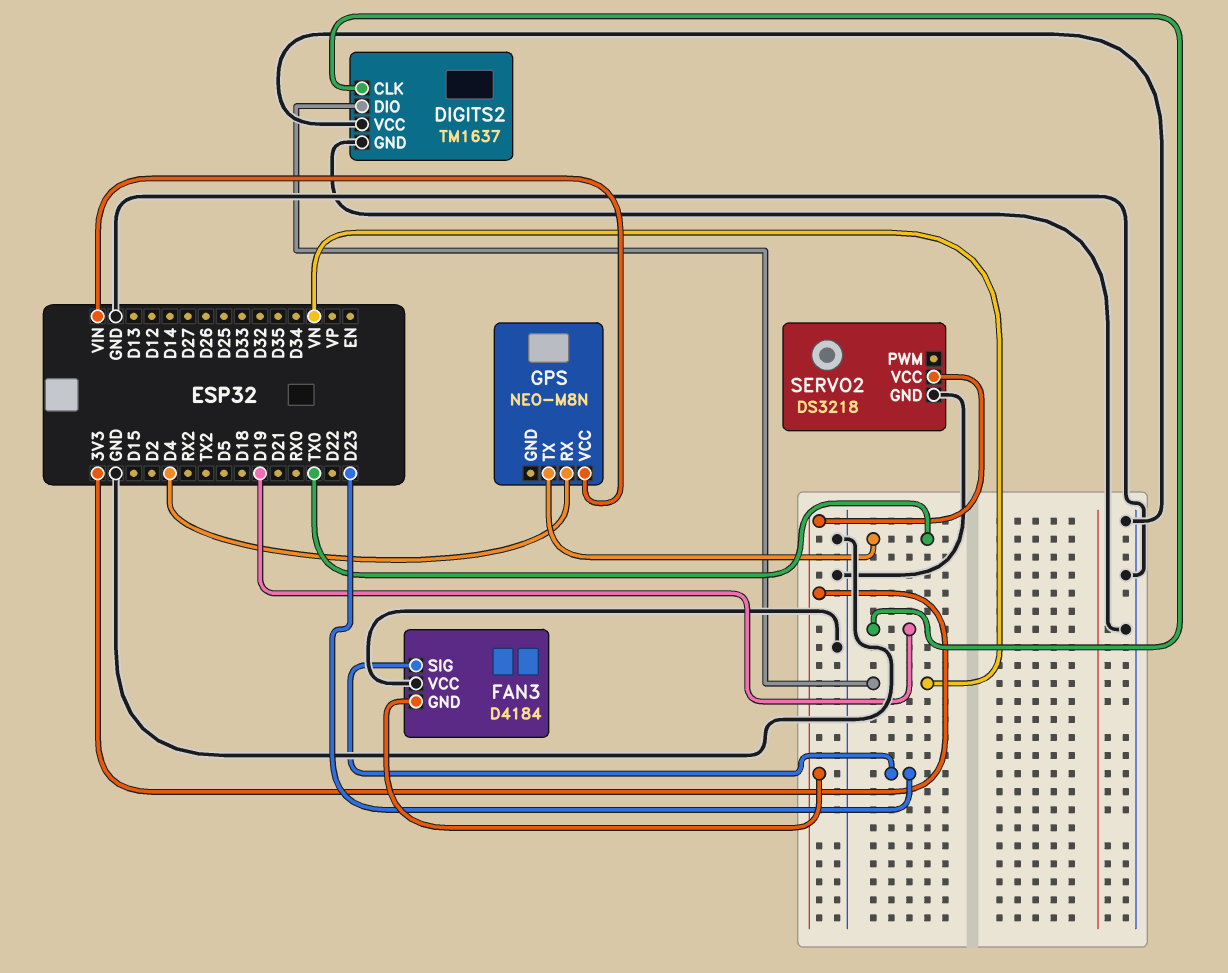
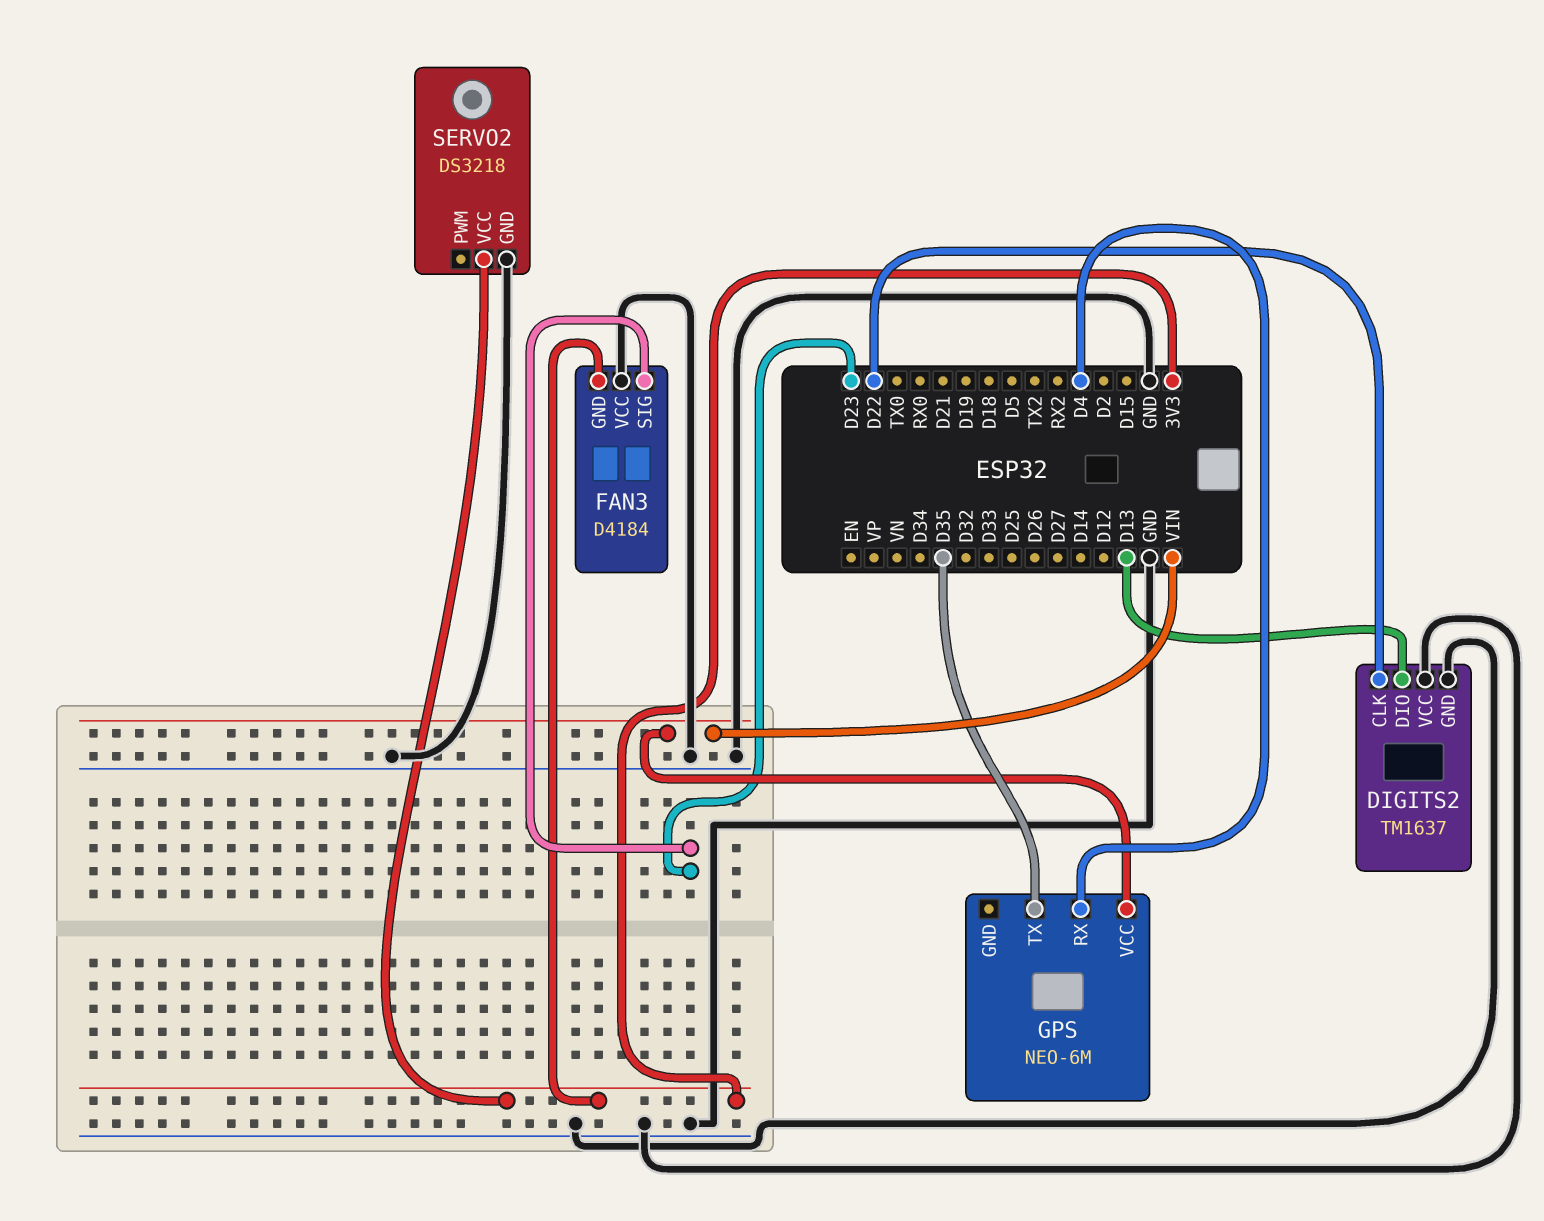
DIGITS2 pin CLK: D19 -> D22
DIGITS2 pin DIO: VN -> D13
GPS: NEO-M8N -> NEO-6M
GPS pin TX: TX0 -> D35

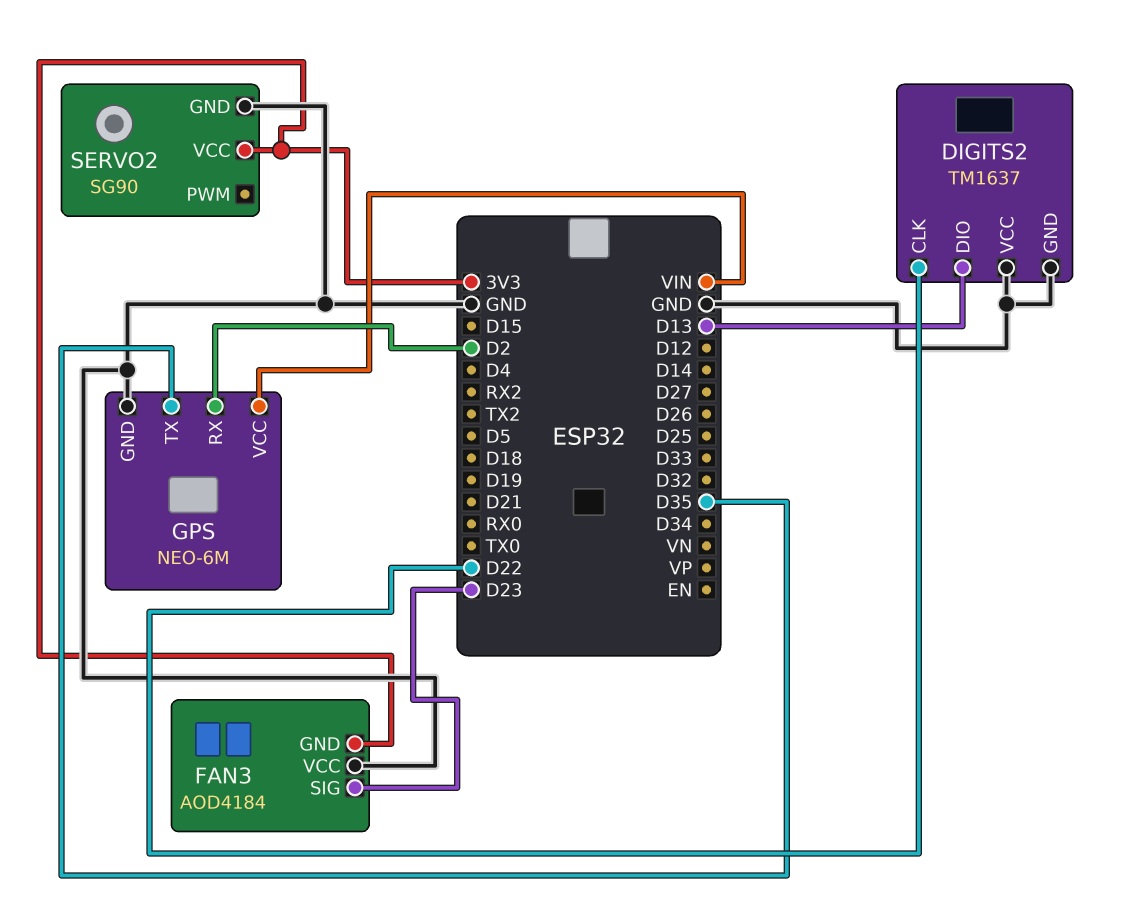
FAN3: D4184 -> AOD4184
GPS pin GND: none -> GND
GPS pin RX: D4 -> D2
SERVO2: DS3218 -> SG90

